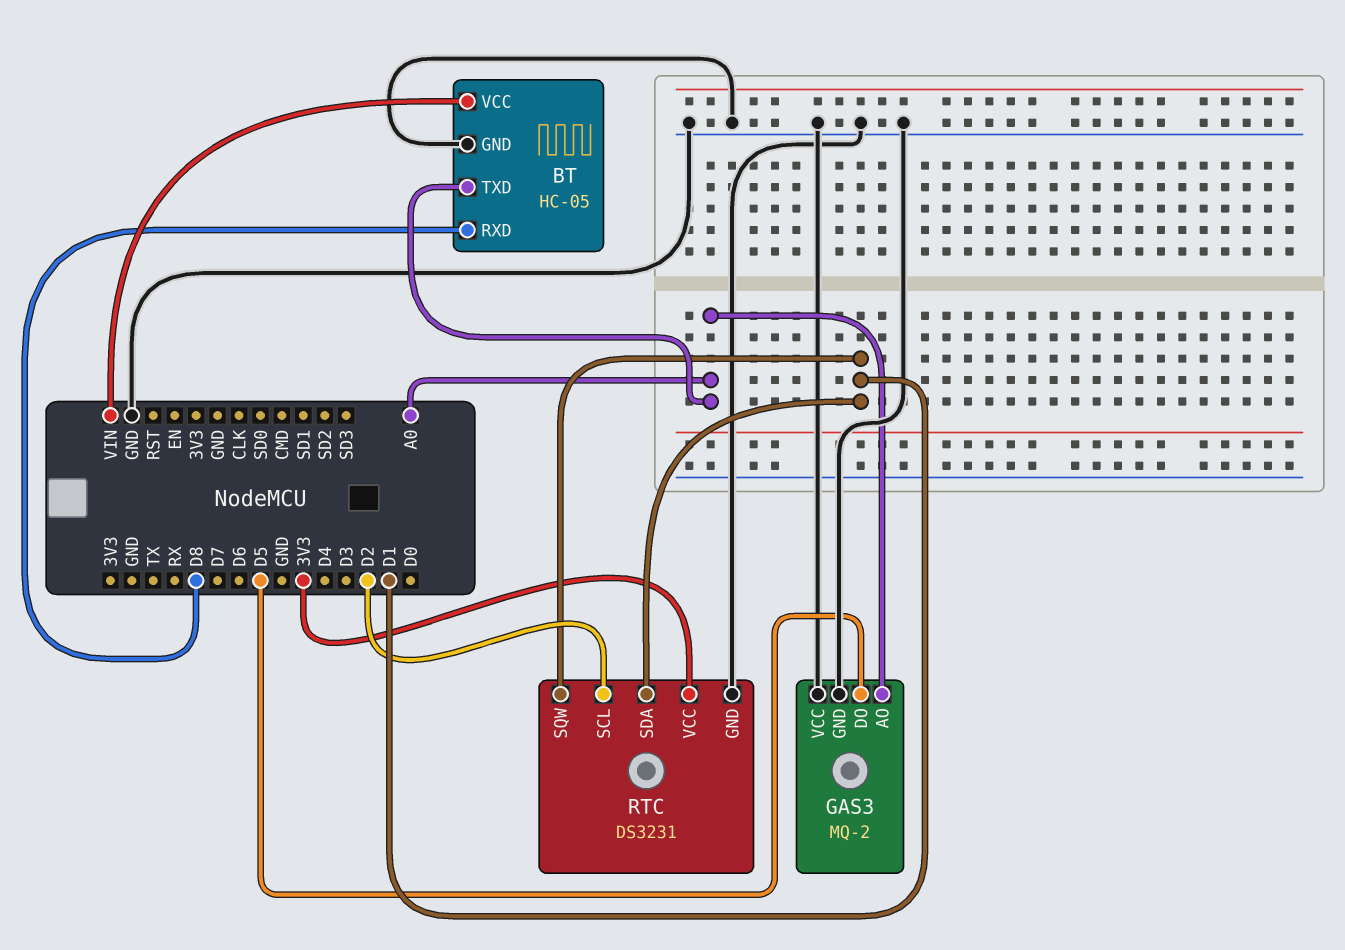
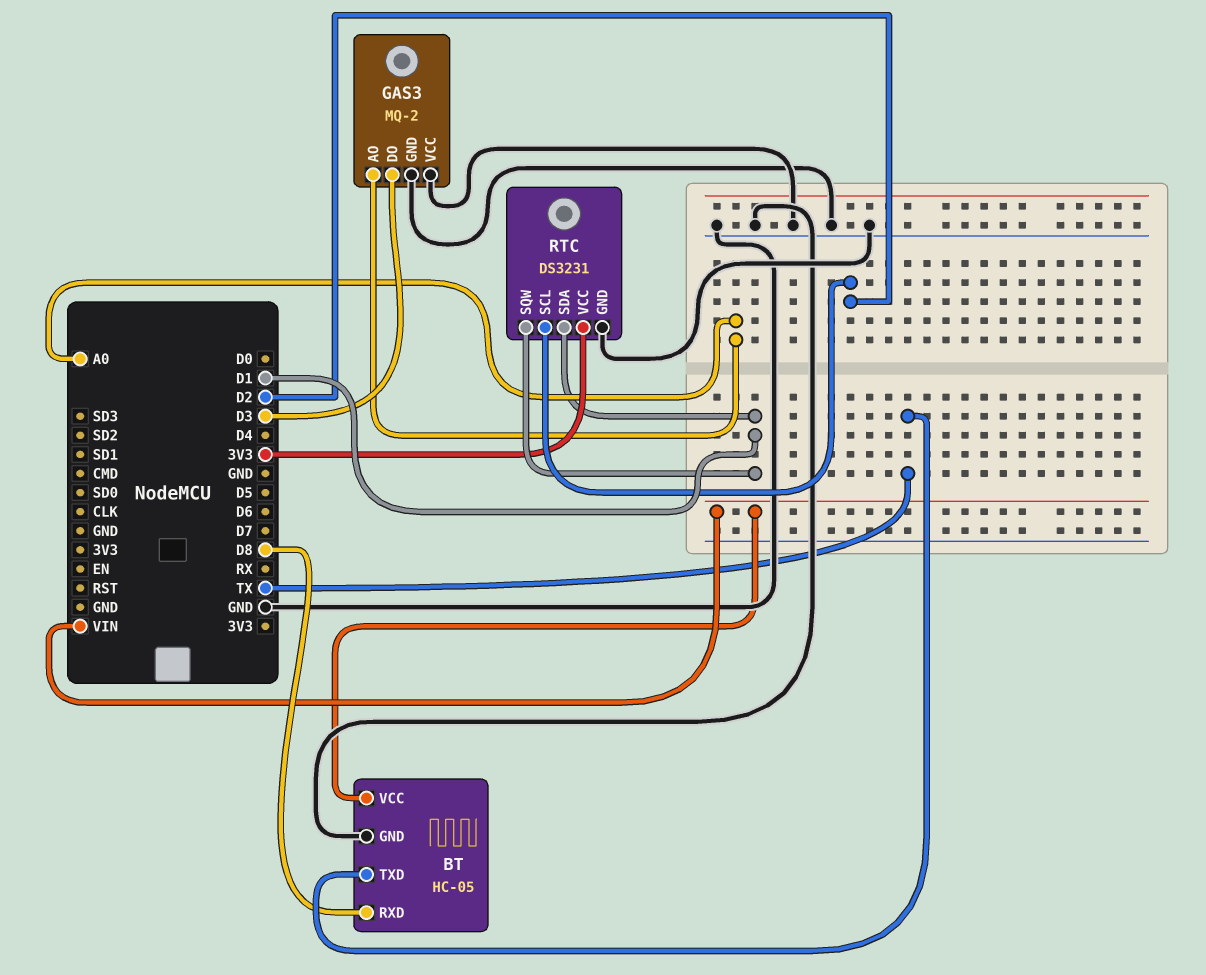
BT pin TXD: A0 -> TX
GAS3 pin DO: D5 -> D3

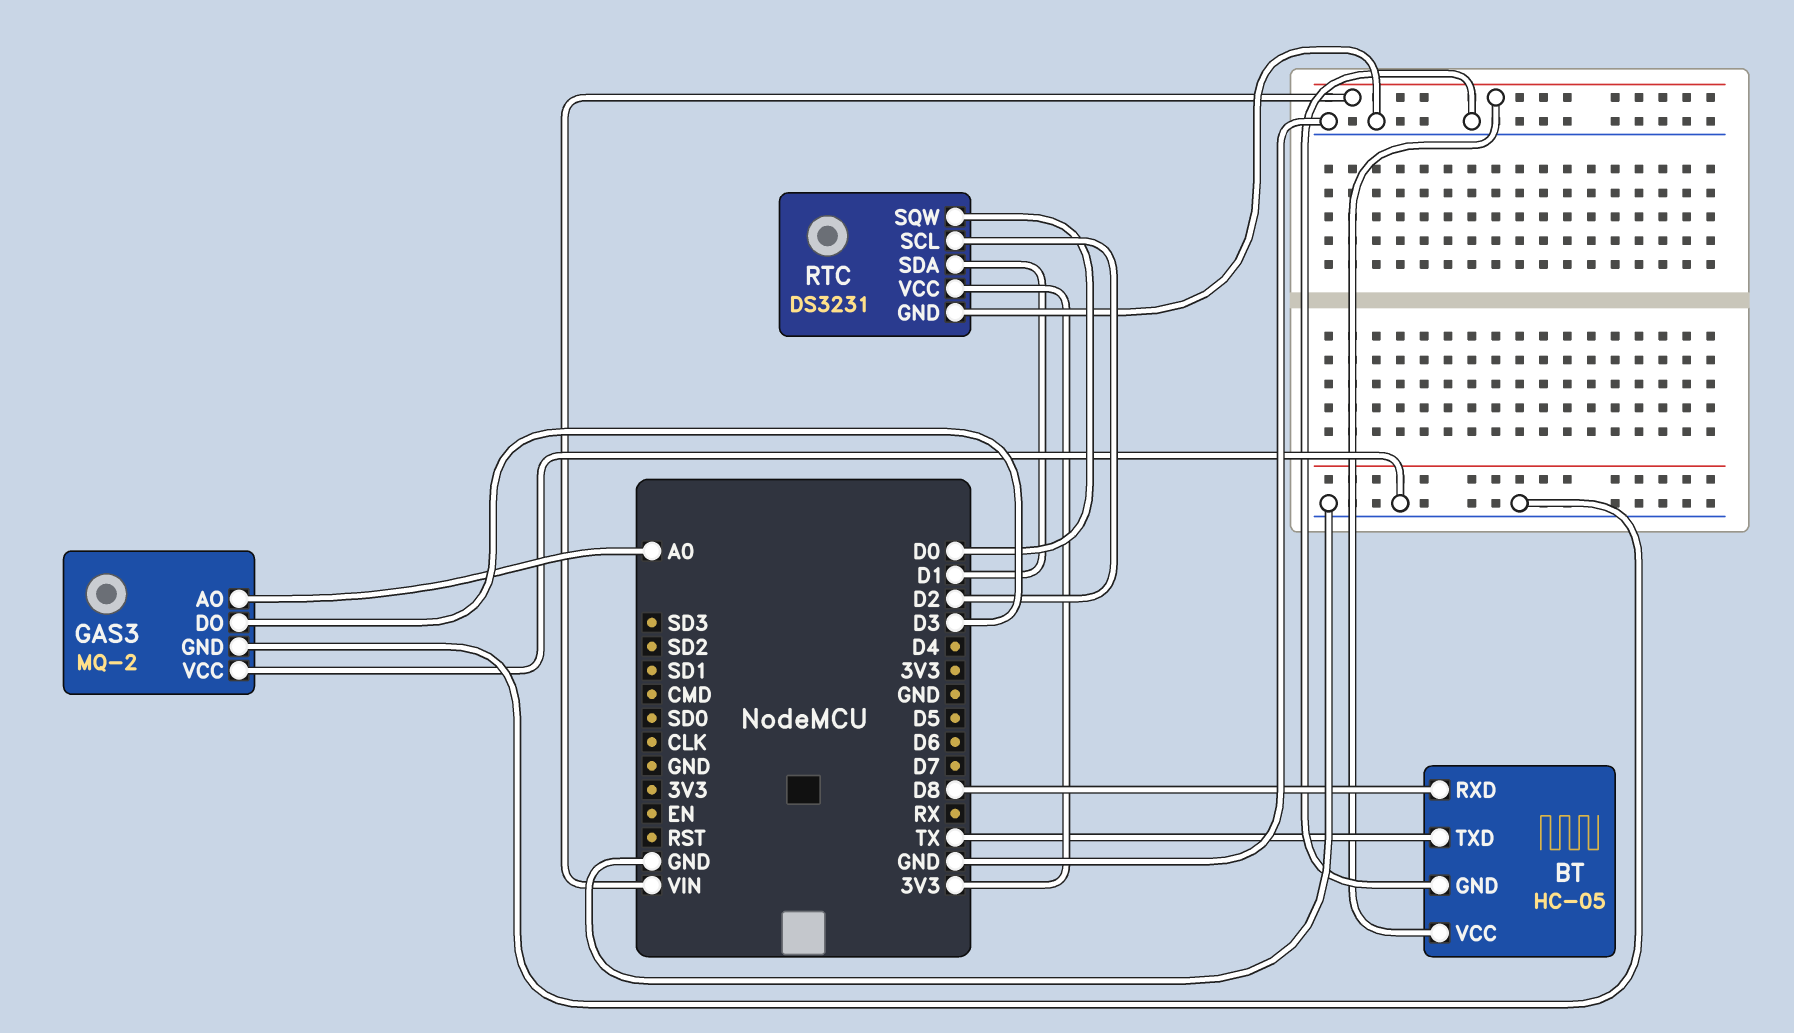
RTC pin SQW: D1 -> D0

